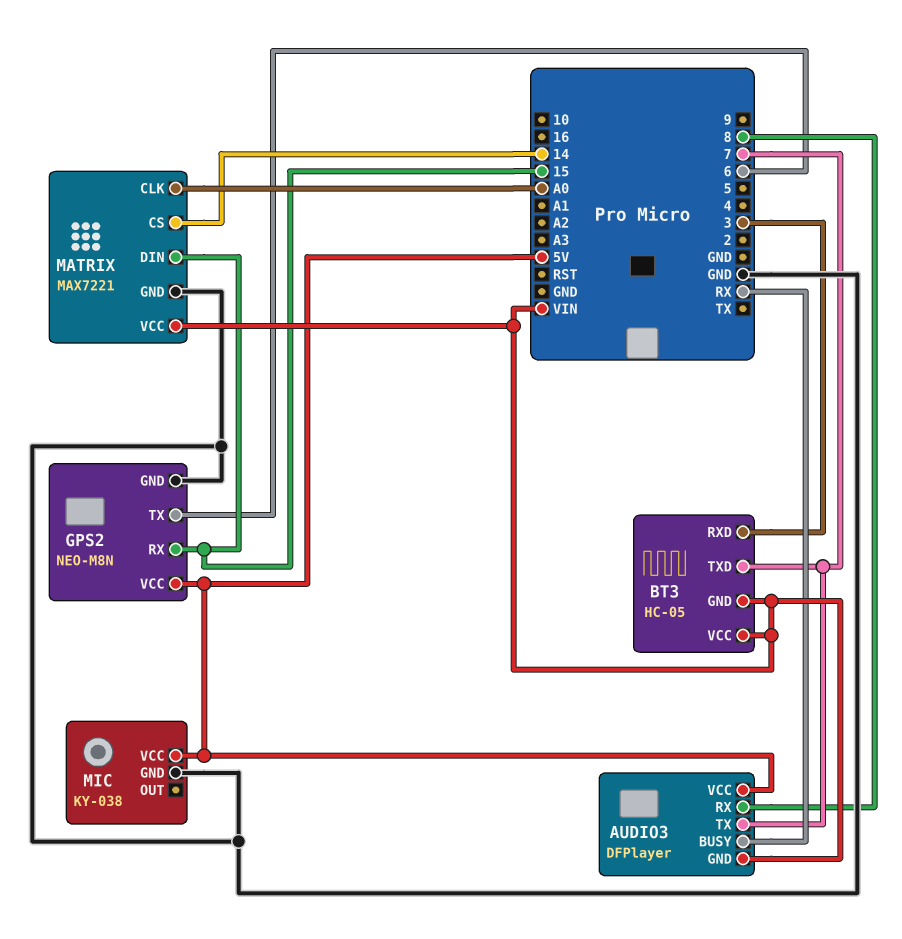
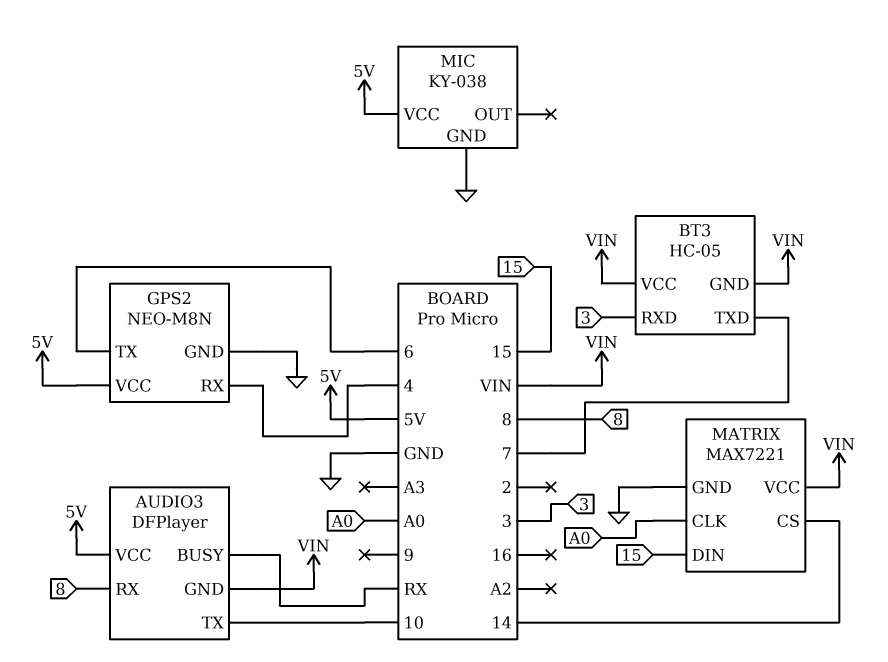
AUDIO3 pin TX: 7 -> 10
GPS2 pin RX: 15 -> 4

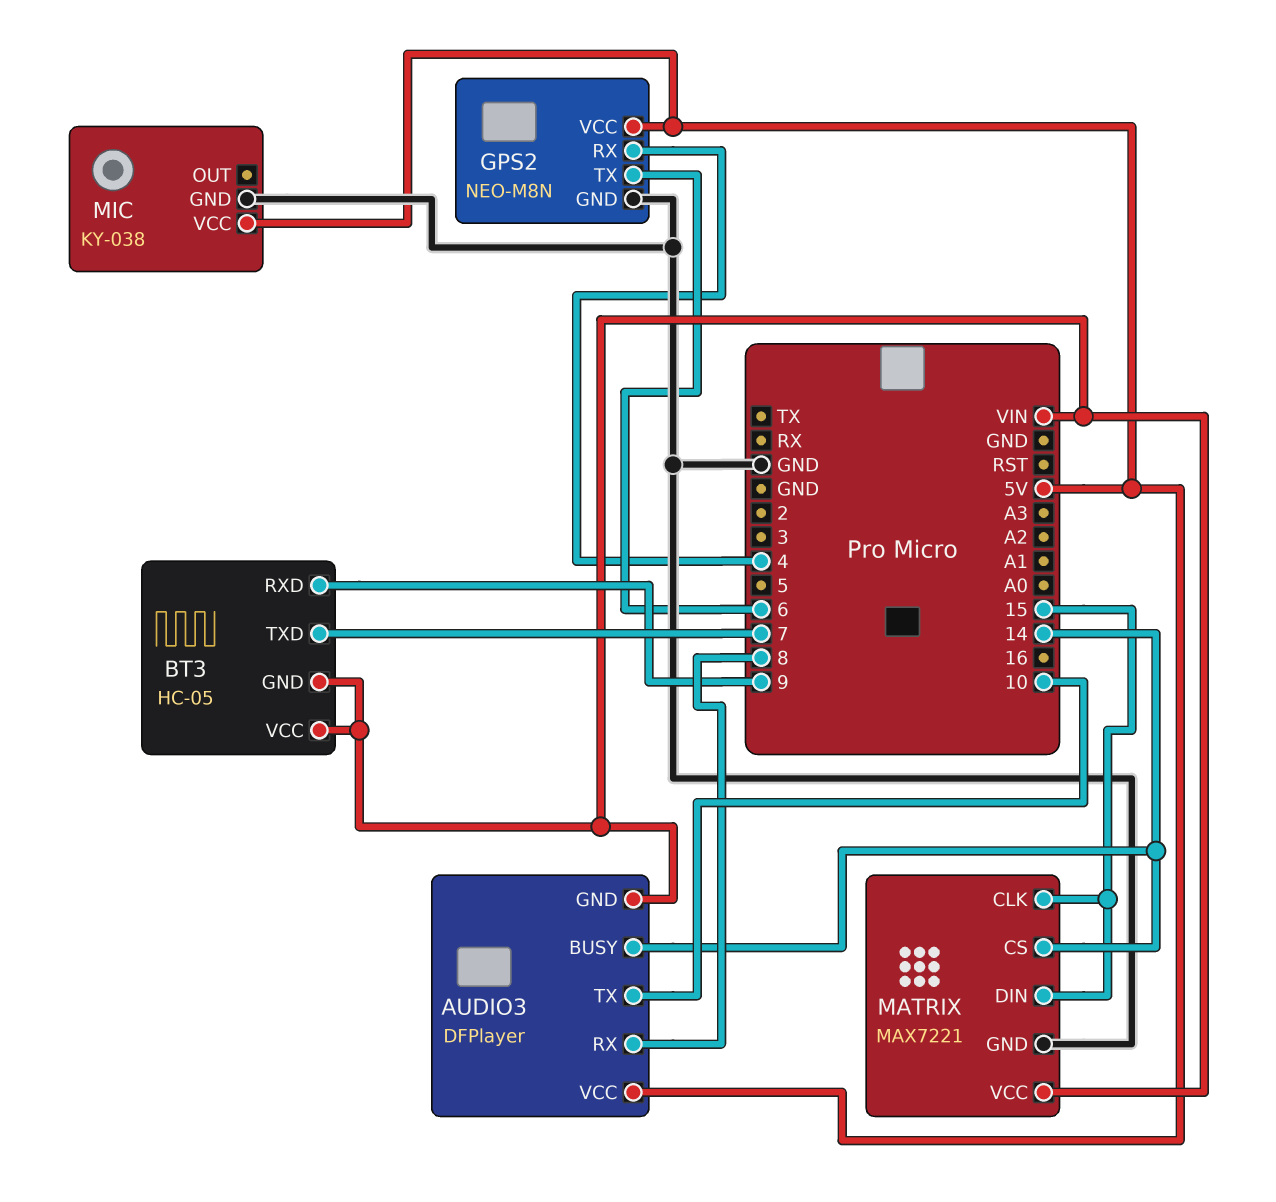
AUDIO3 pin BUSY: RX -> 14
BT3 pin RXD: 3 -> 9
MATRIX pin CLK: A0 -> 15

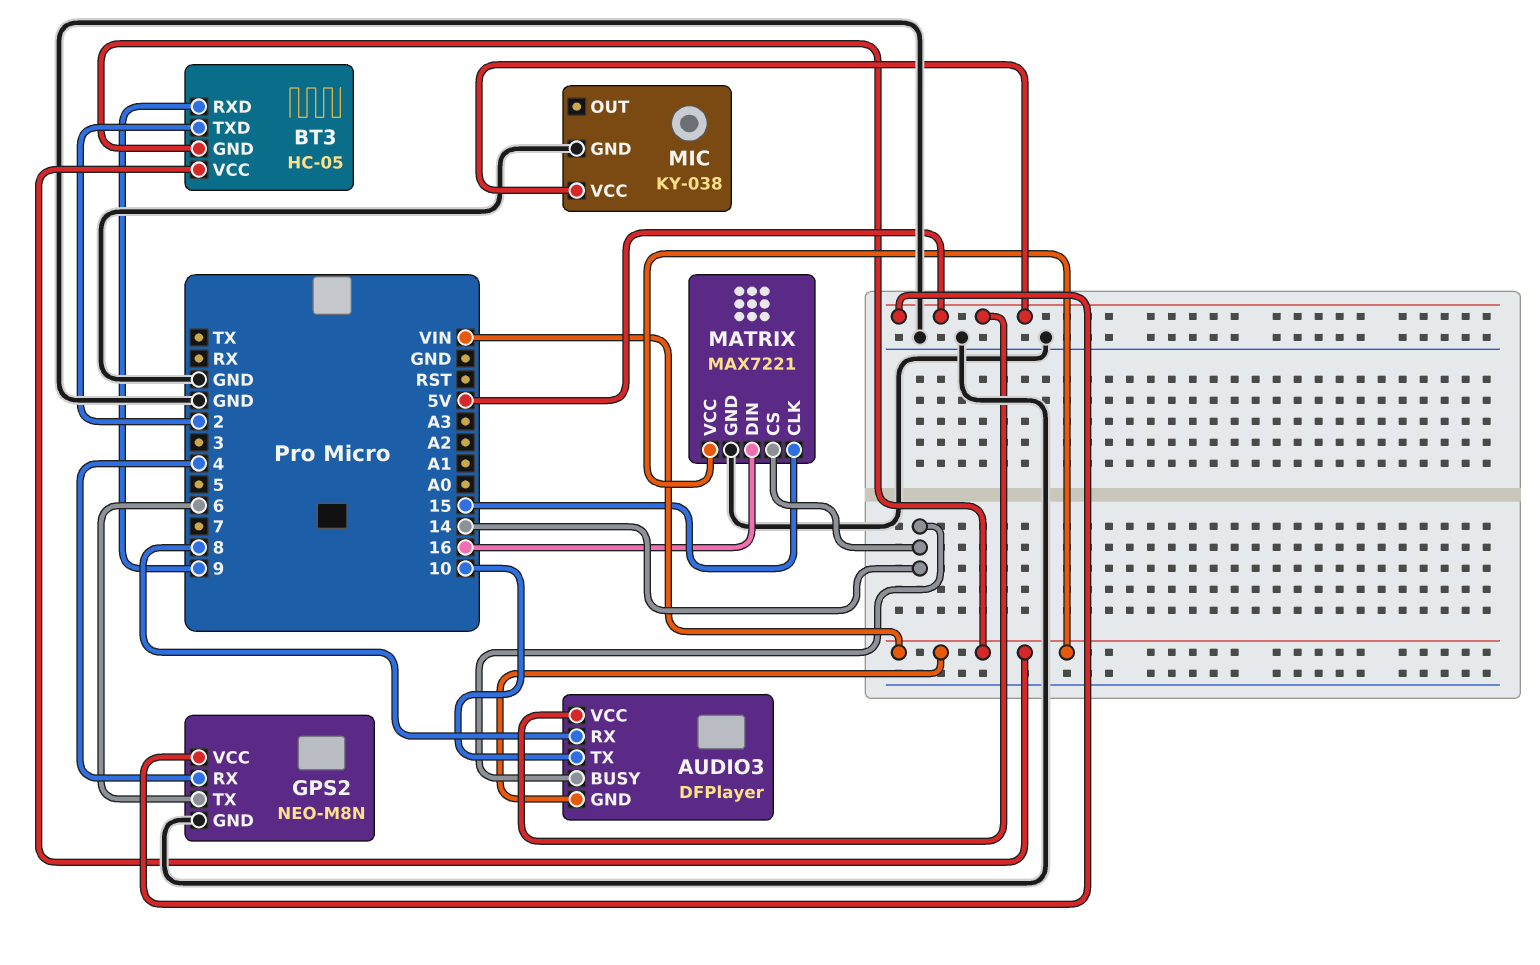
BT3 pin TXD: 7 -> 2
MATRIX pin DIN: 15 -> 16

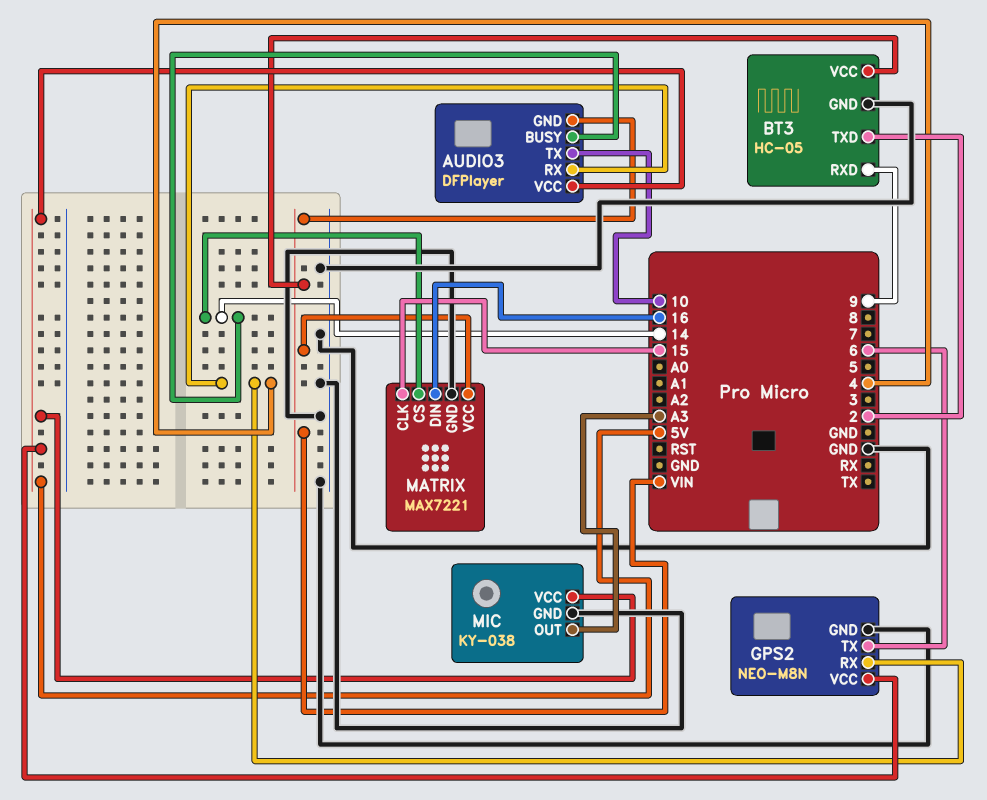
AUDIO3 pin RX: 8 -> 4
BT3 pin GND: VIN -> GND
MIC pin OUT: none -> A3

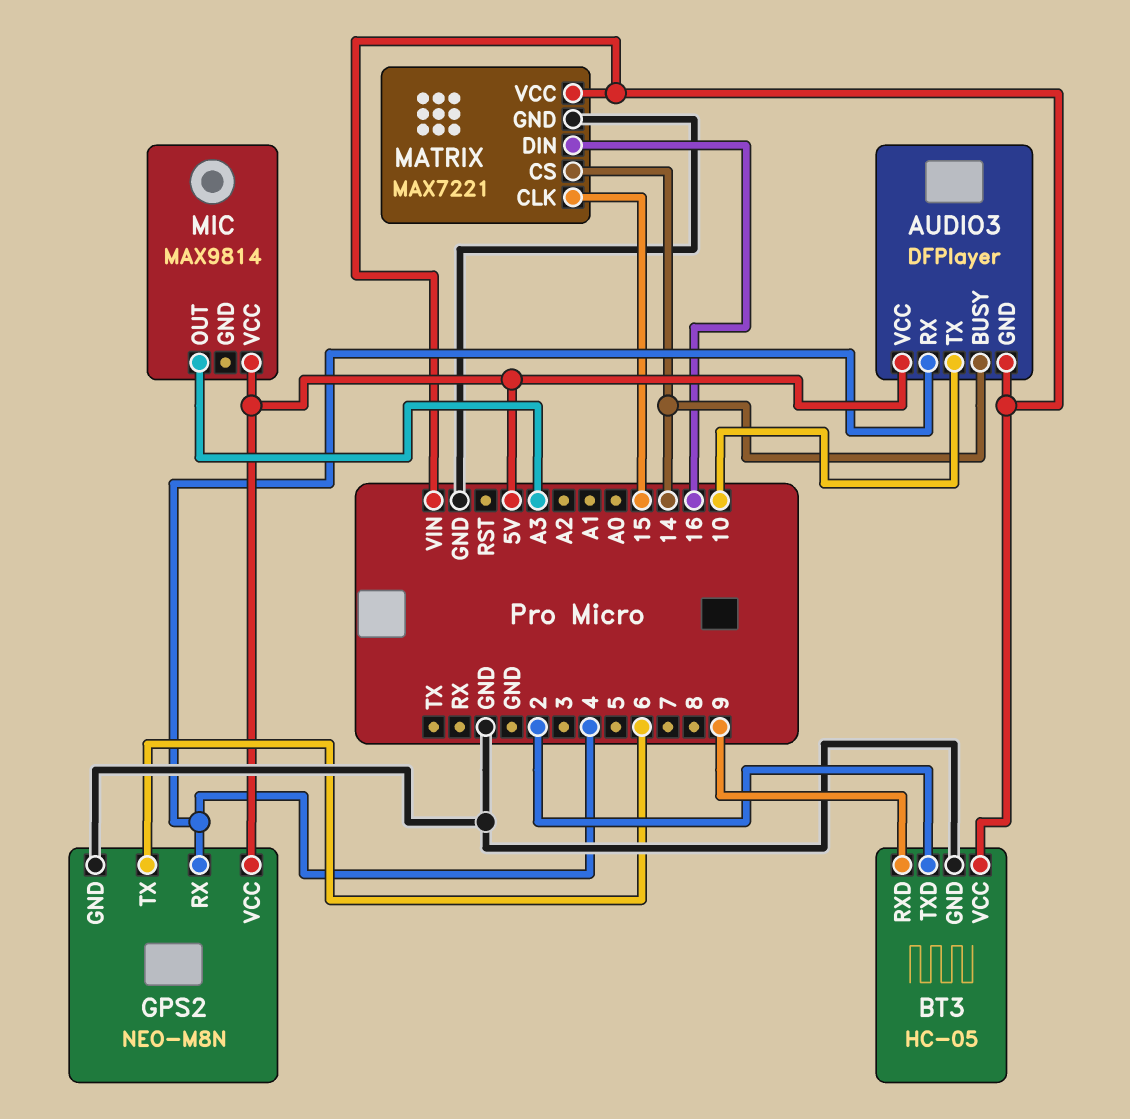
MIC: KY-038 -> MAX9814
MIC pin GND: GND -> none

